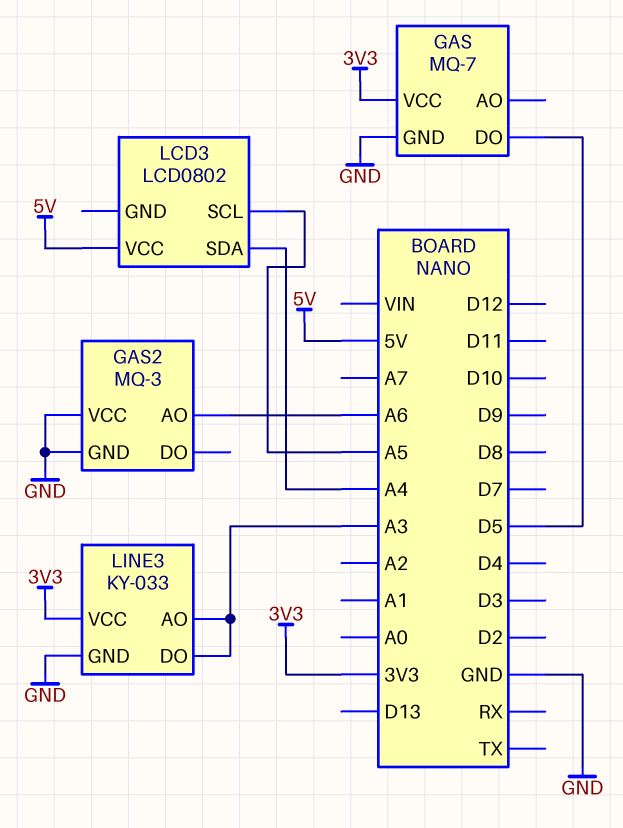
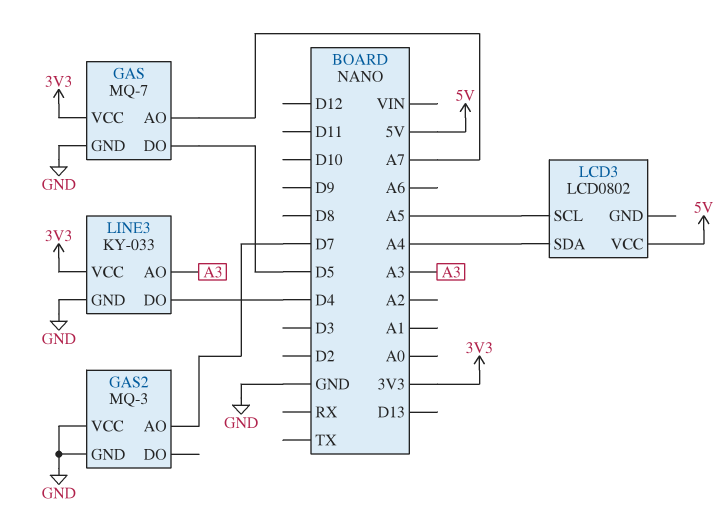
GAS pin AO: none -> A7
GAS2 pin AO: A6 -> D7
LINE3 pin DO: A3 -> D4

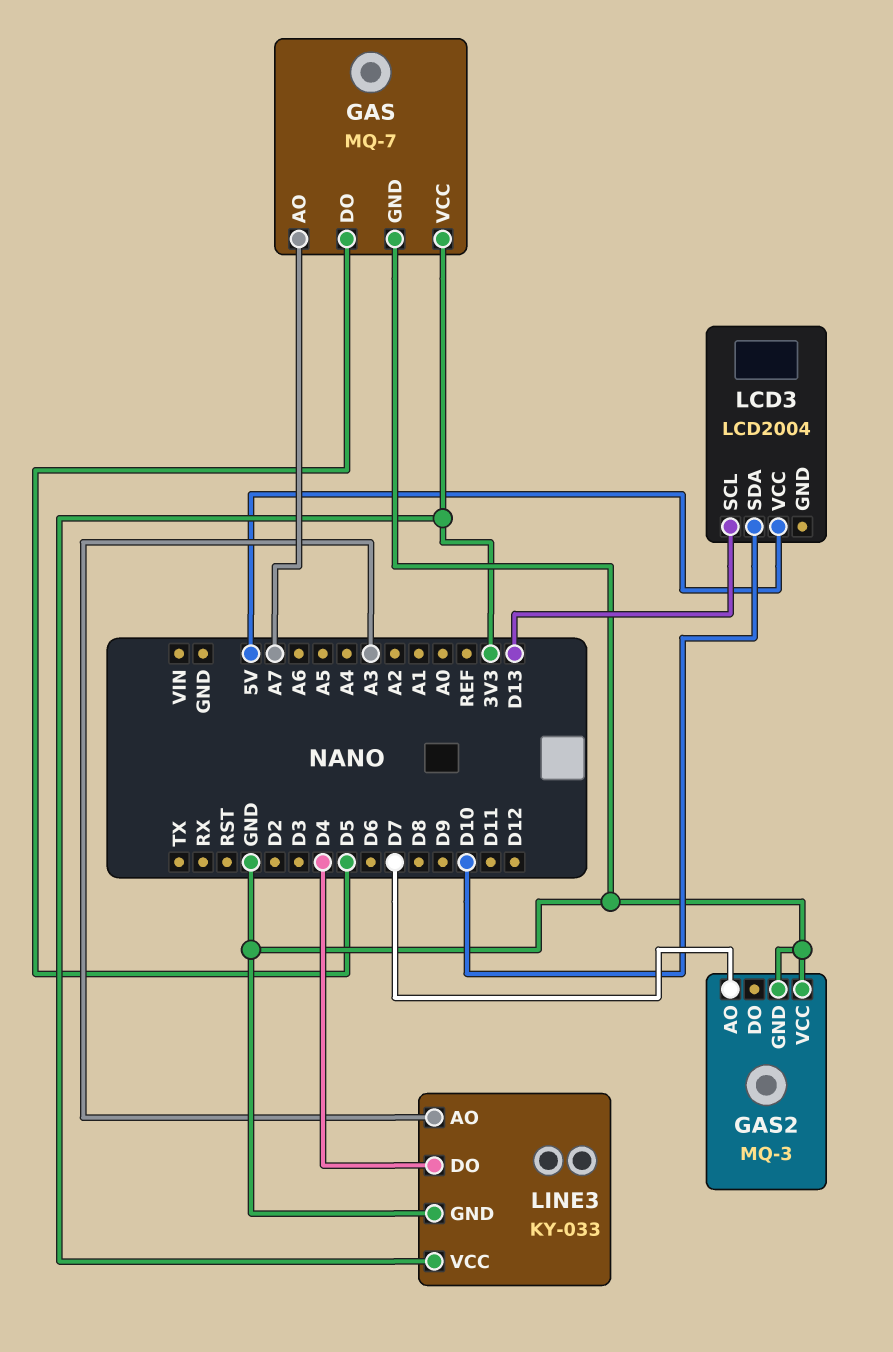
LCD3: LCD0802 -> LCD2004
LCD3 pin SCL: A5 -> D13
LCD3 pin SDA: A4 -> D10

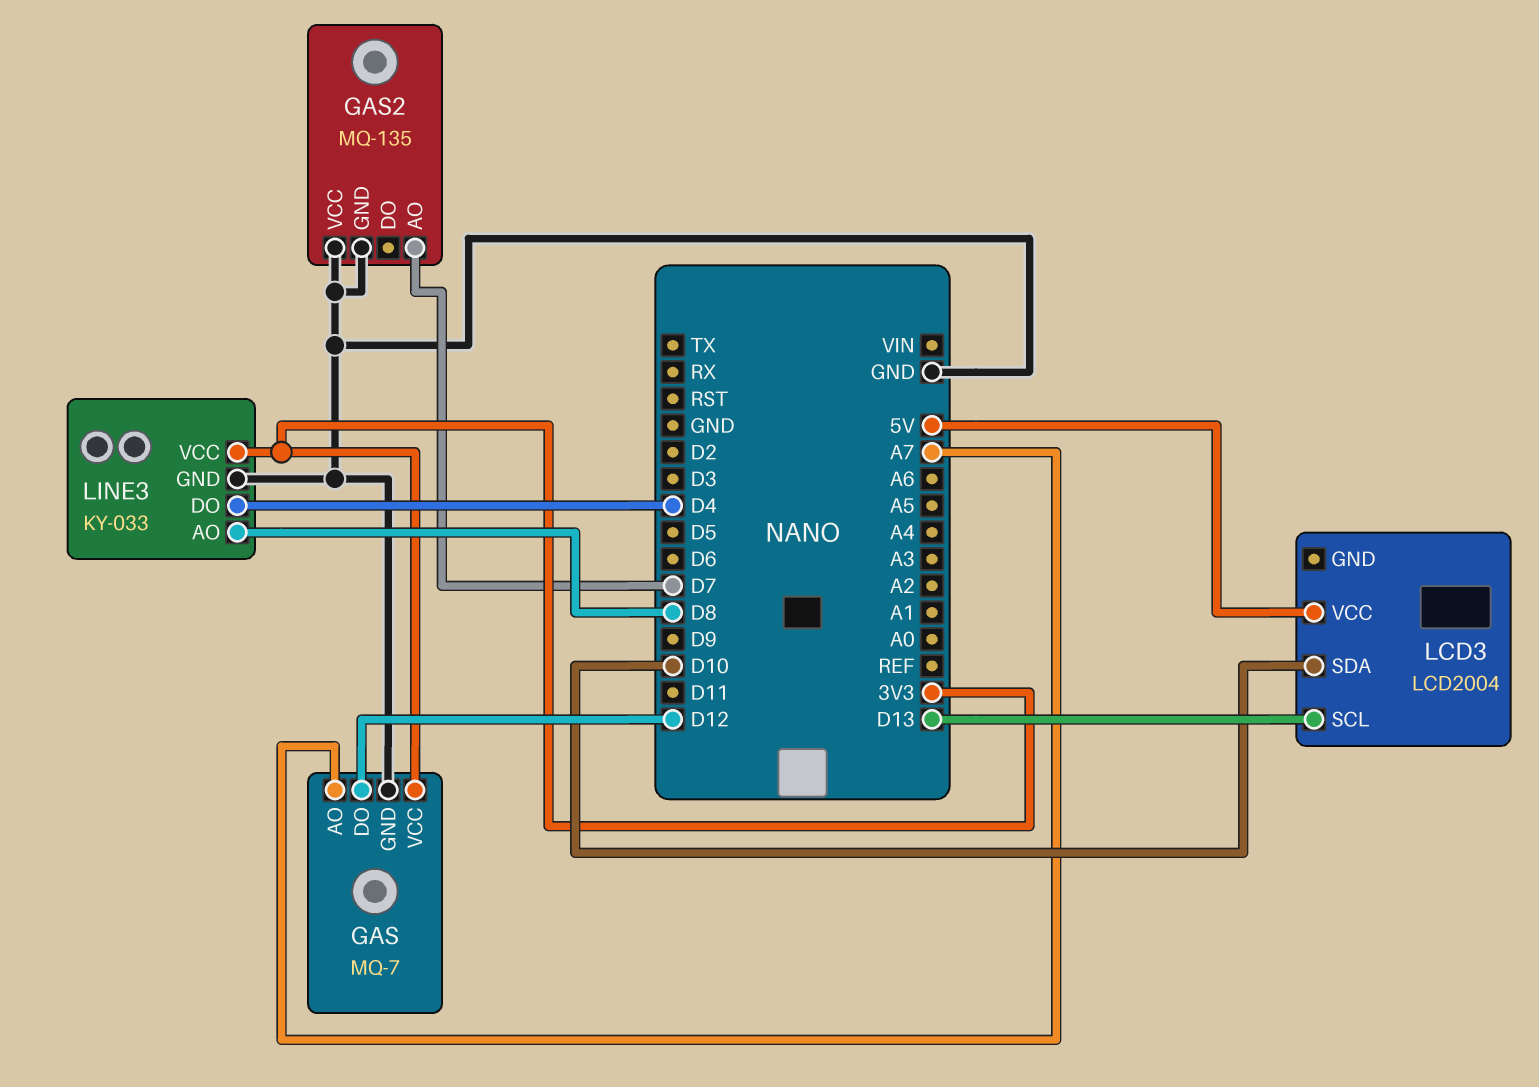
GAS pin DO: D5 -> D12
GAS2: MQ-3 -> MQ-135
LINE3 pin AO: A3 -> D8

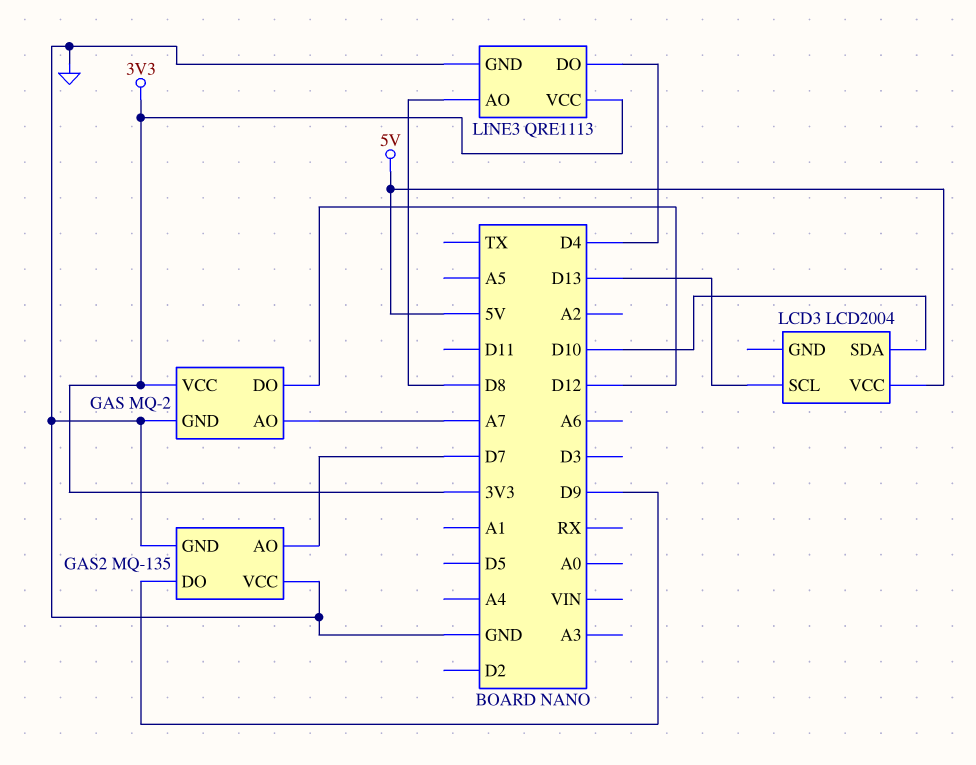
GAS: MQ-7 -> MQ-2
GAS2 pin DO: none -> D9
LINE3: KY-033 -> QRE1113

